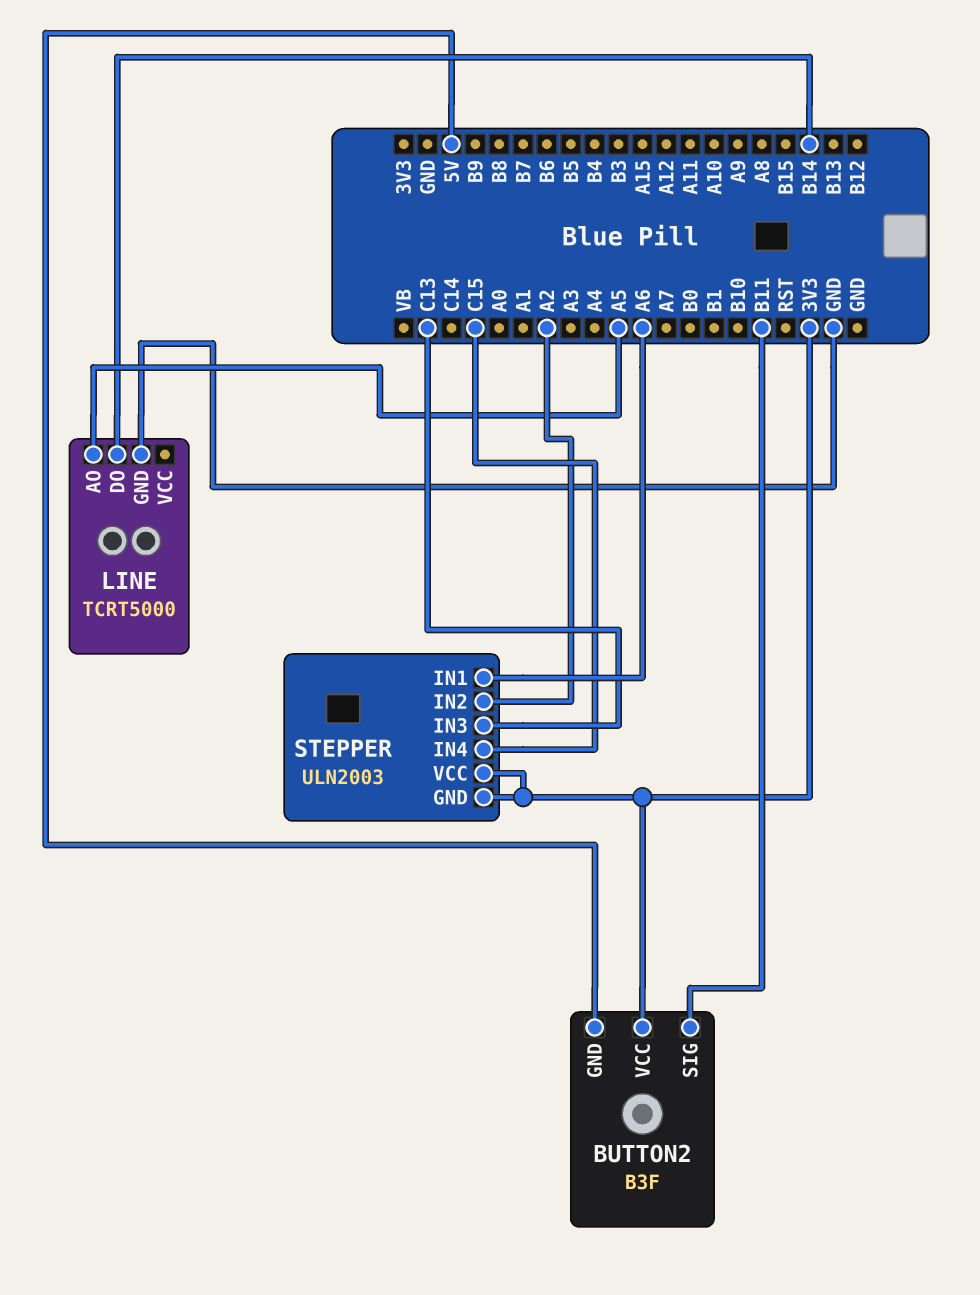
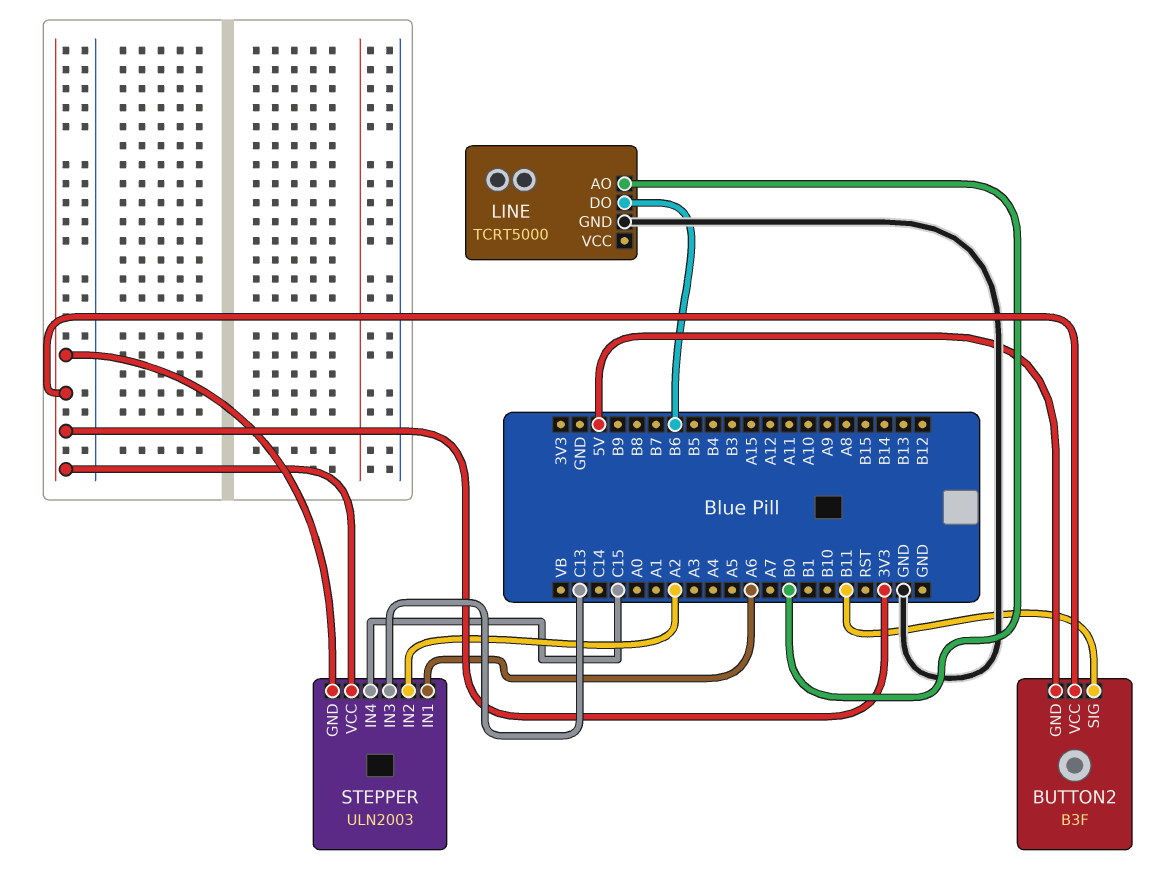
LINE pin AO: A5 -> B0
LINE pin DO: B14 -> B6

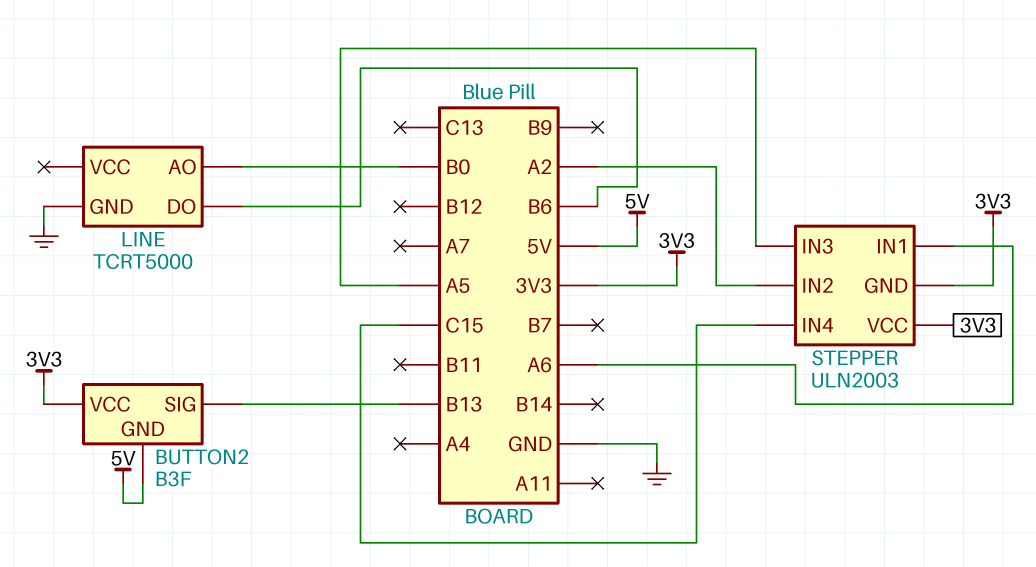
BUTTON2 pin SIG: B11 -> B13
STEPPER pin IN3: C13 -> A5

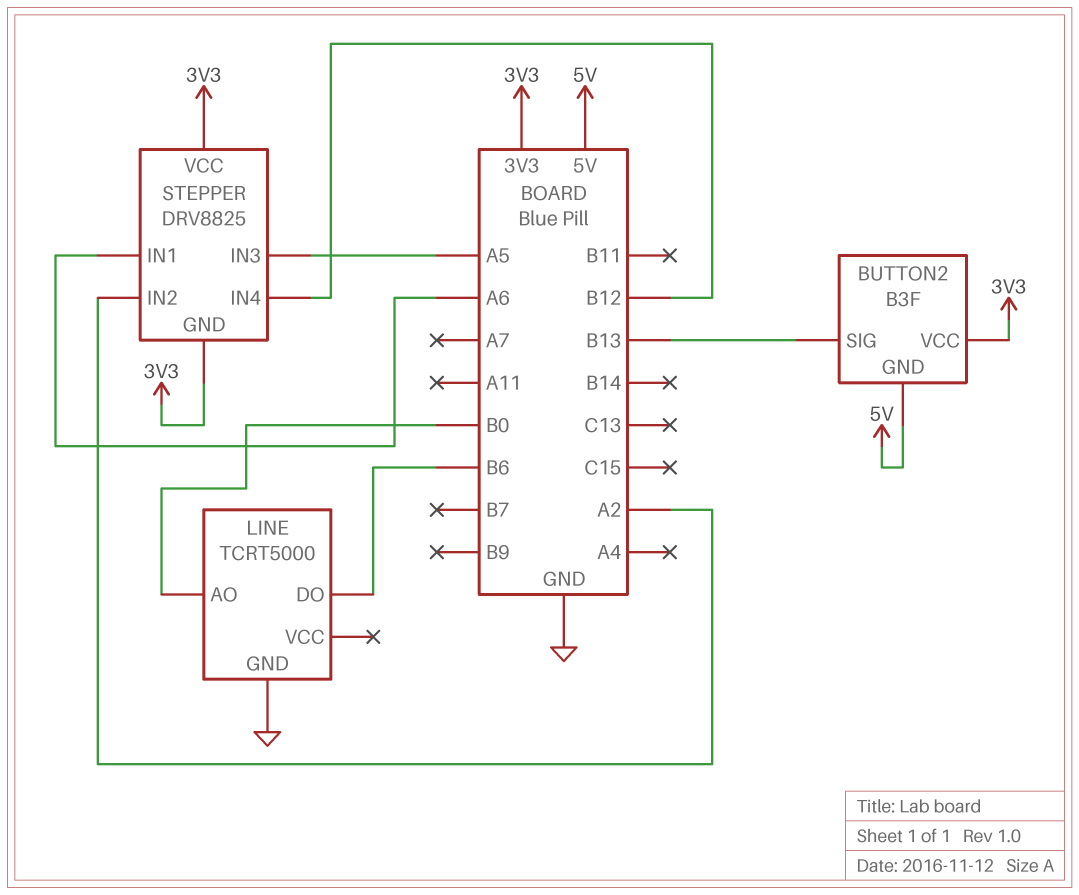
STEPPER: ULN2003 -> DRV8825
STEPPER pin IN4: C15 -> B12

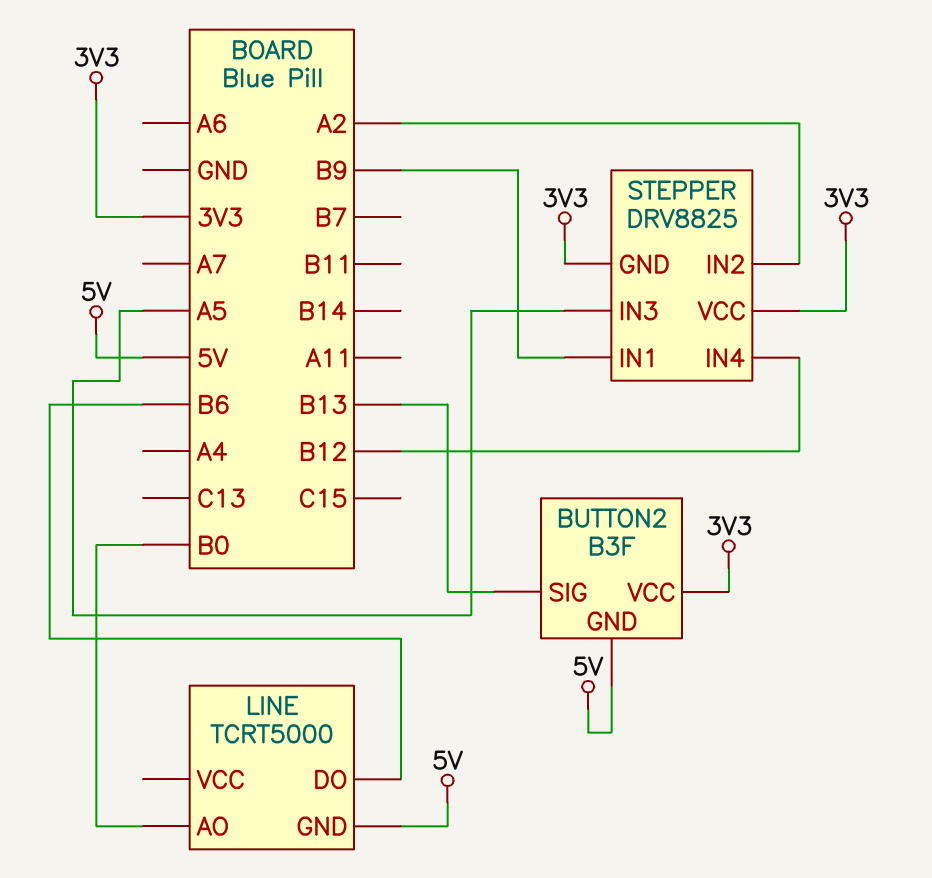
LINE pin GND: GND -> 5V
STEPPER pin IN1: A6 -> B9

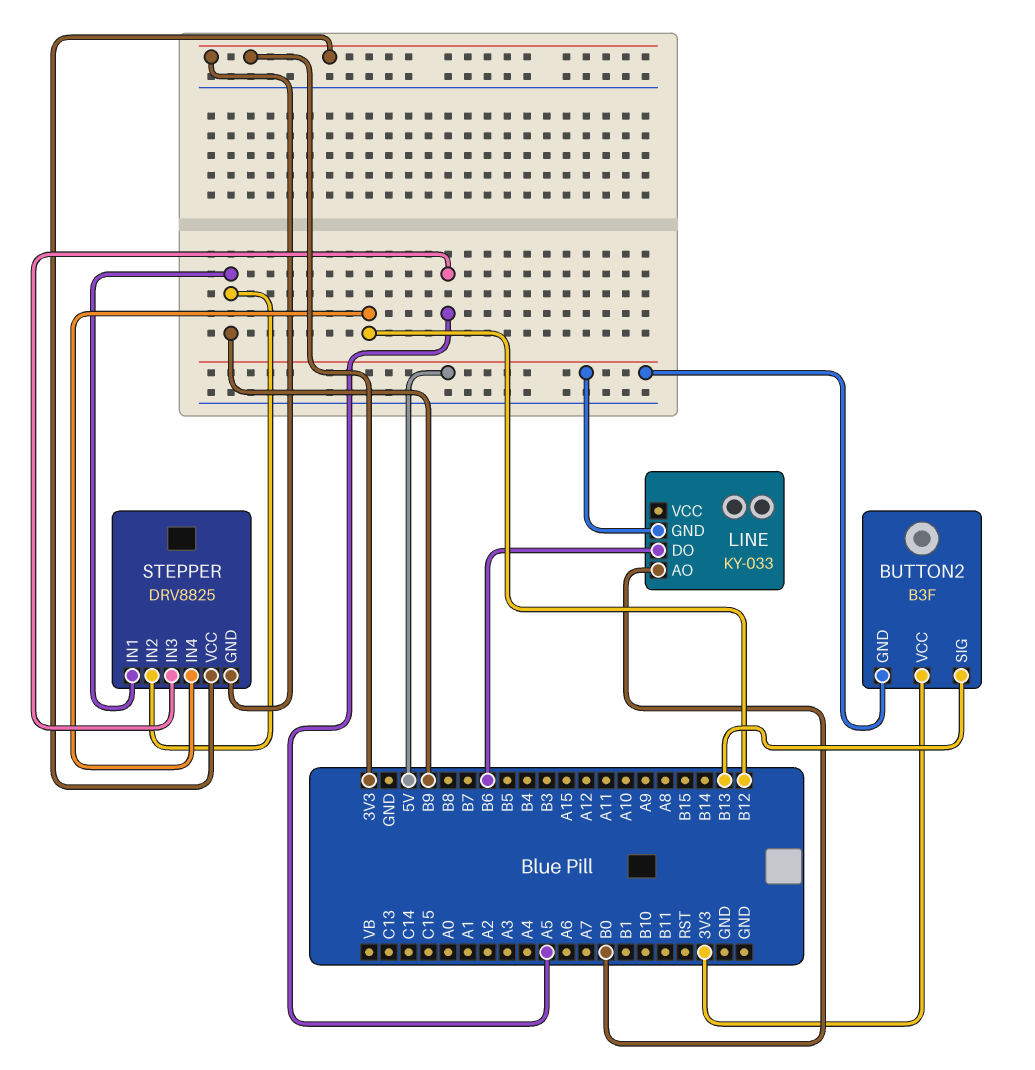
LINE: TCRT5000 -> KY-033
STEPPER pin IN2: A2 -> B9

